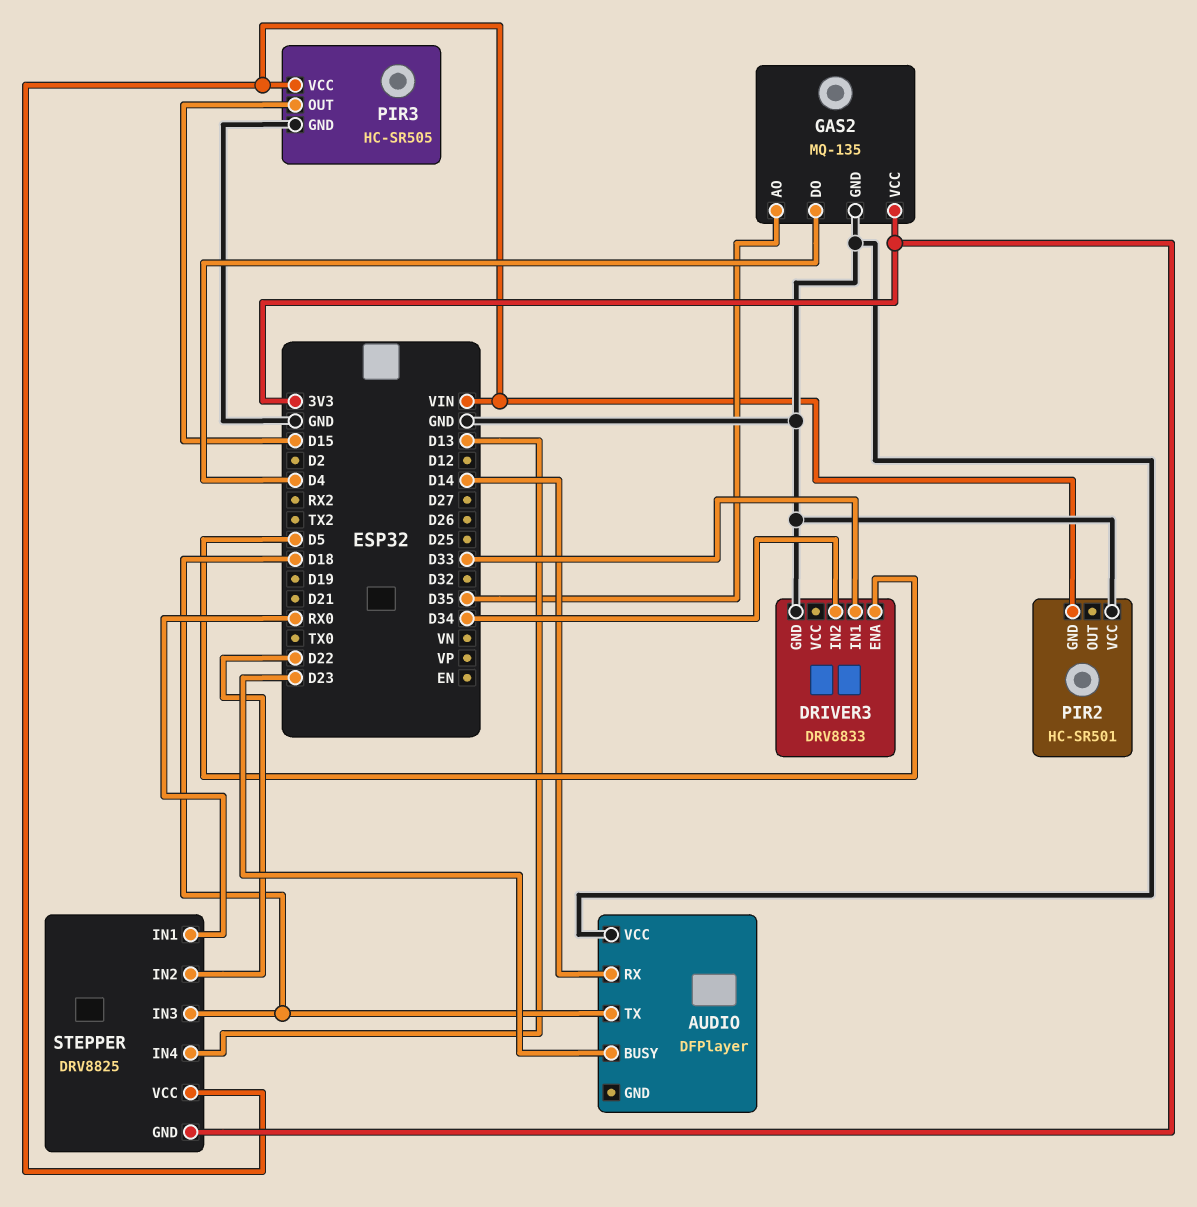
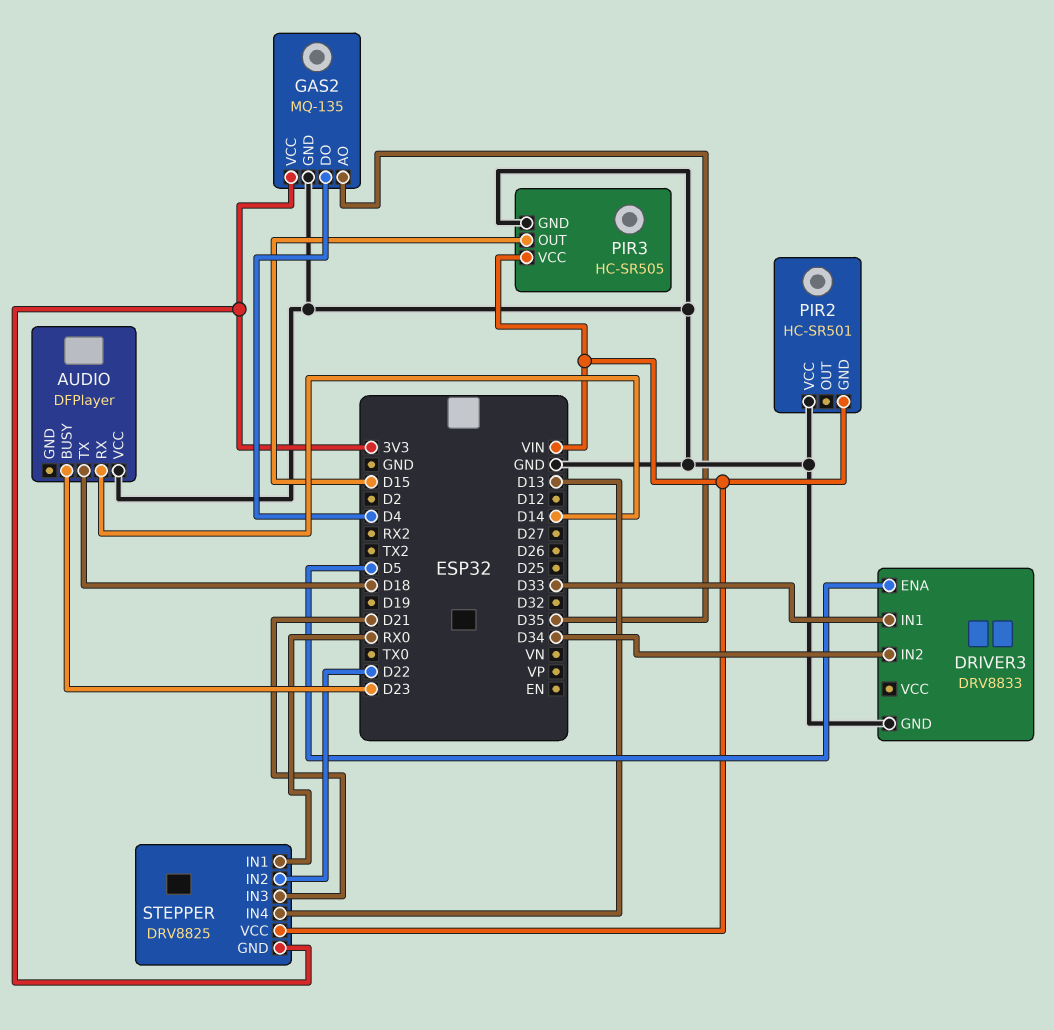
STEPPER pin IN3: D18 -> D21

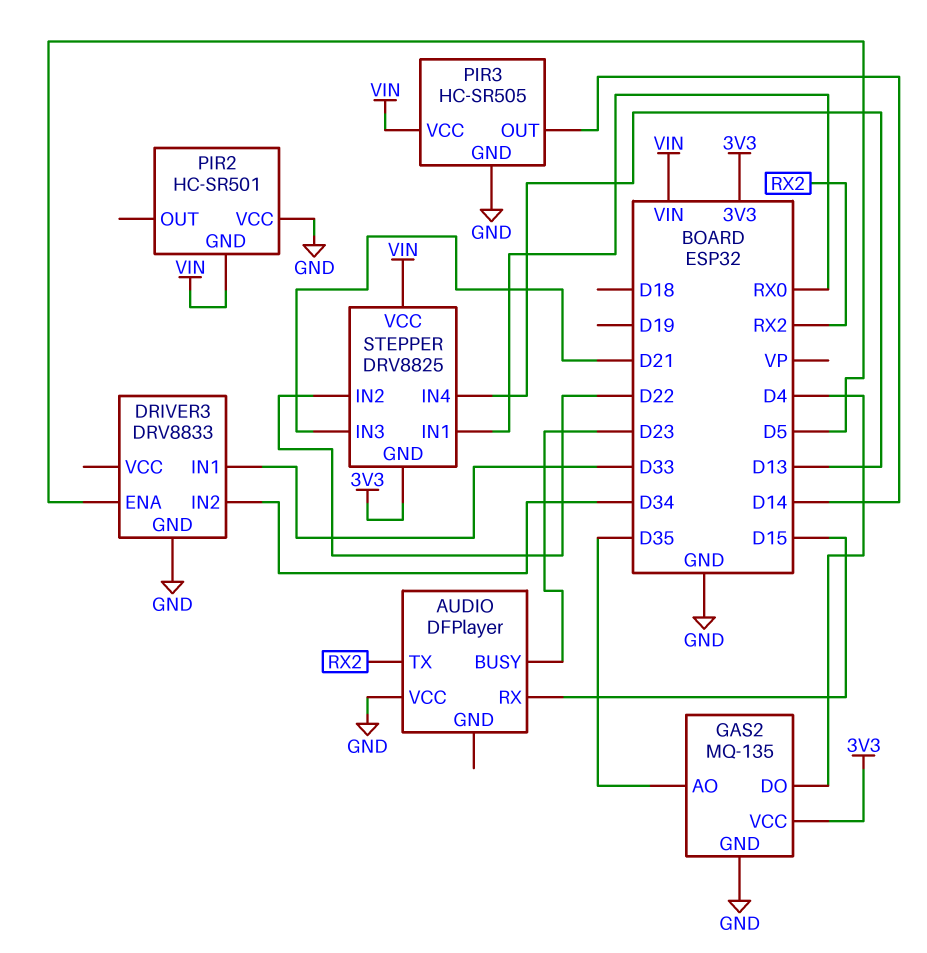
AUDIO pin RX: D14 -> D15
AUDIO pin TX: D18 -> RX2
PIR3 pin OUT: D15 -> D14

